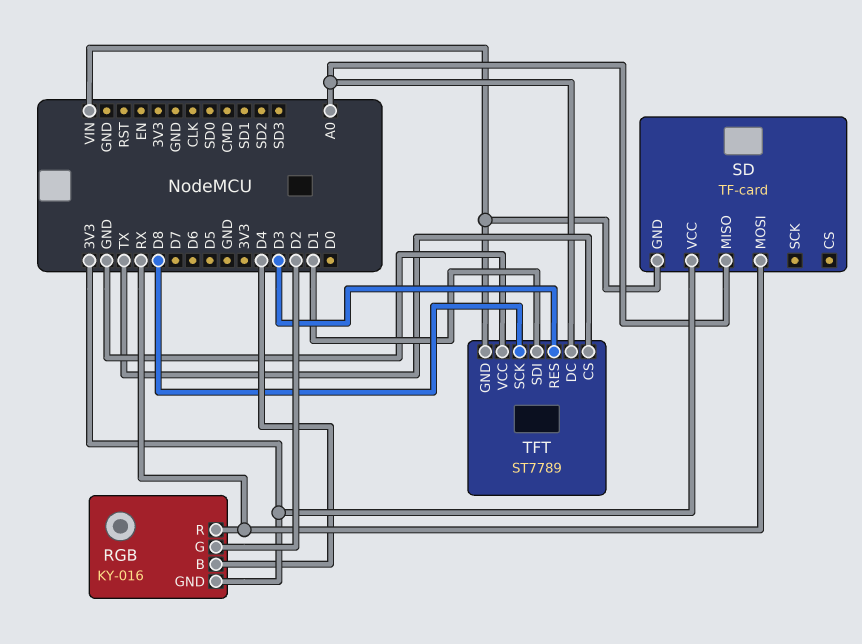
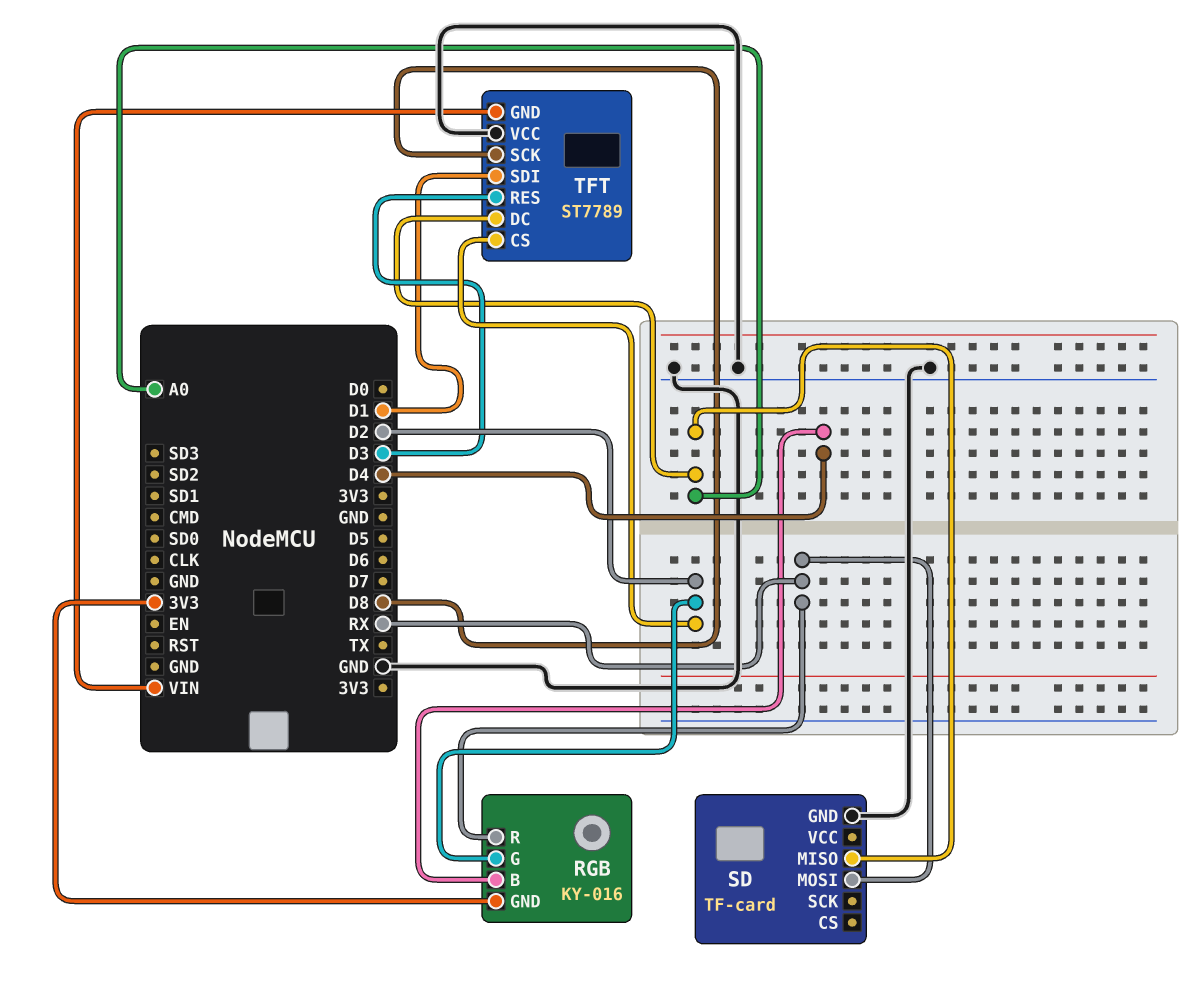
SD pin GND: VIN -> GND
SD pin VCC: 3V3 -> none
TFT pin CS: TX -> D2

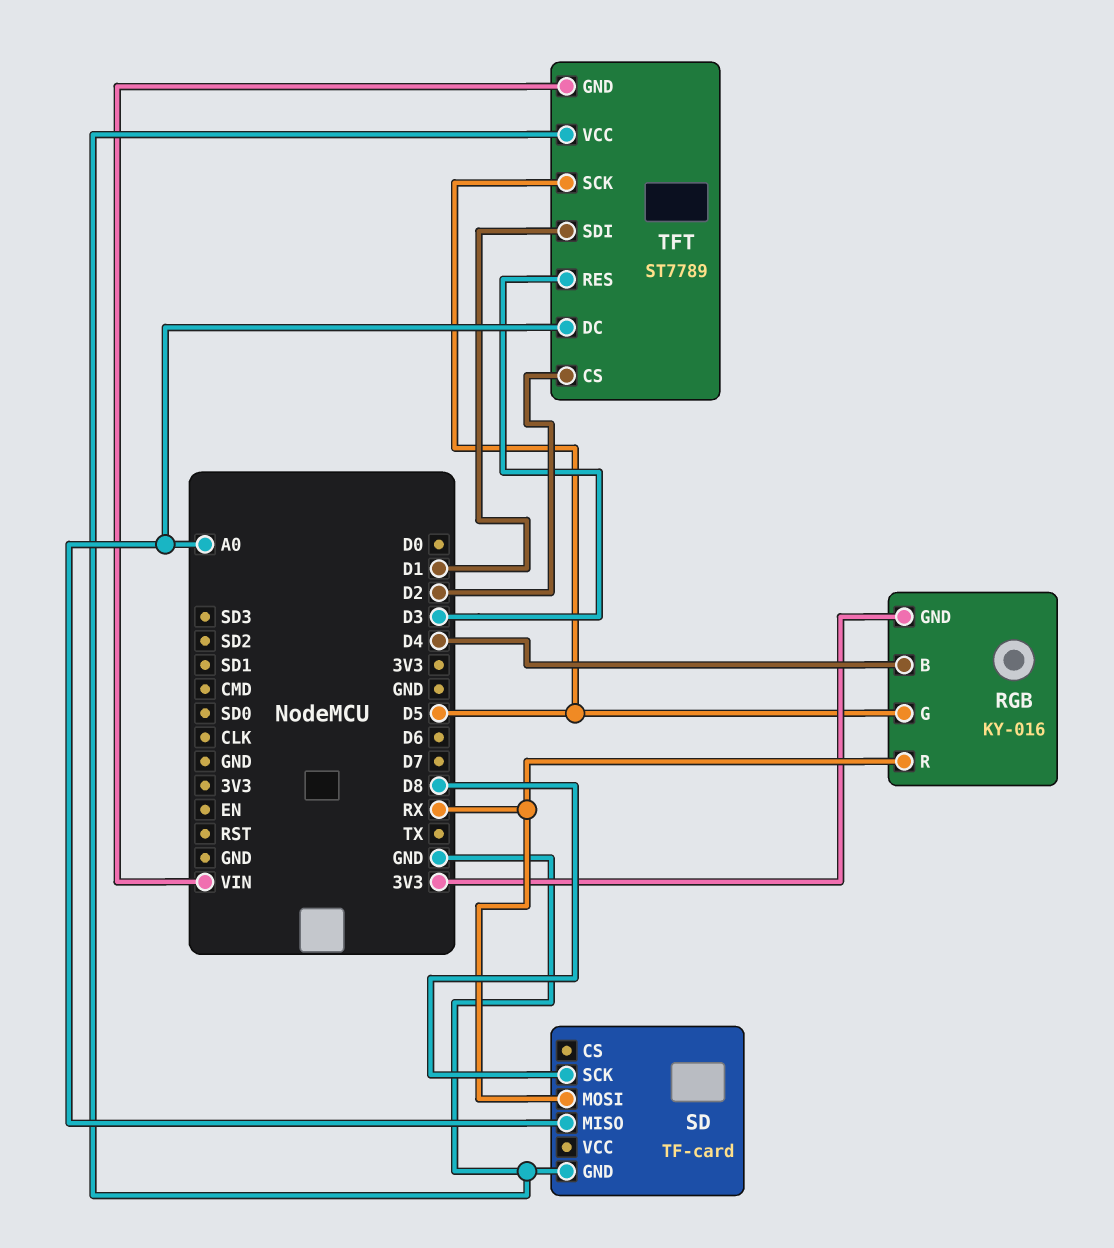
RGB pin G: D2 -> D5
SD pin SCK: none -> D8
TFT pin SCK: D8 -> D5

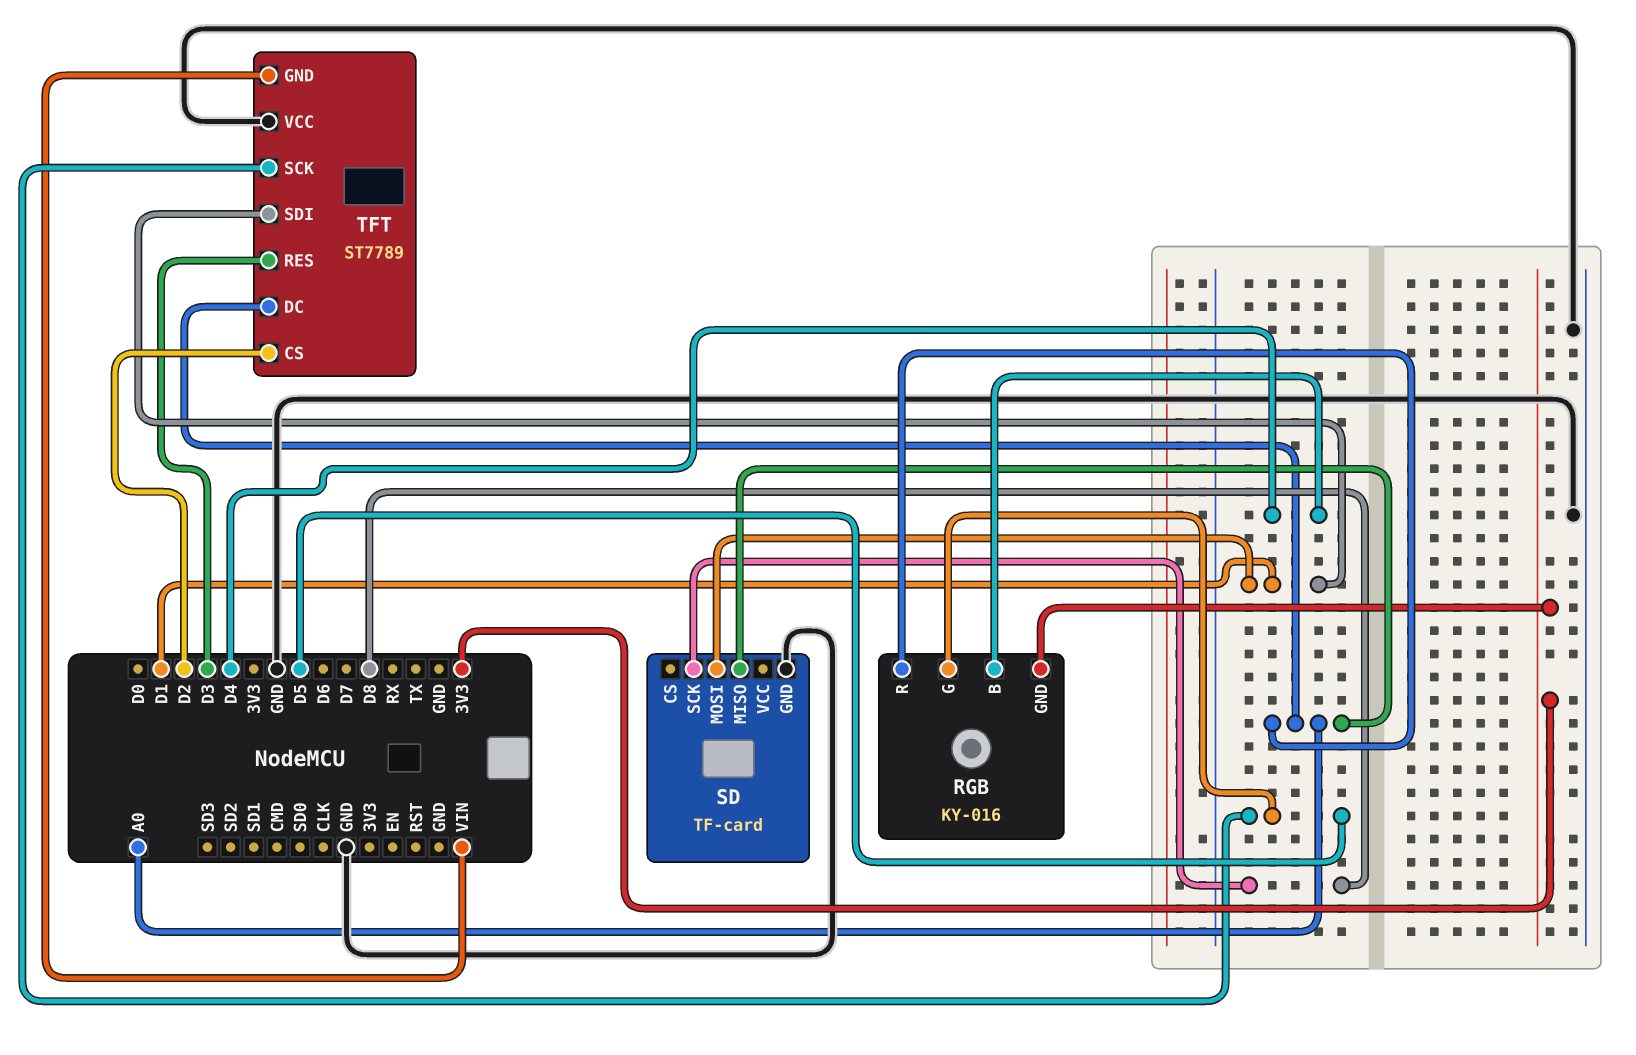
RGB pin R: RX -> A0
SD pin MOSI: RX -> D1

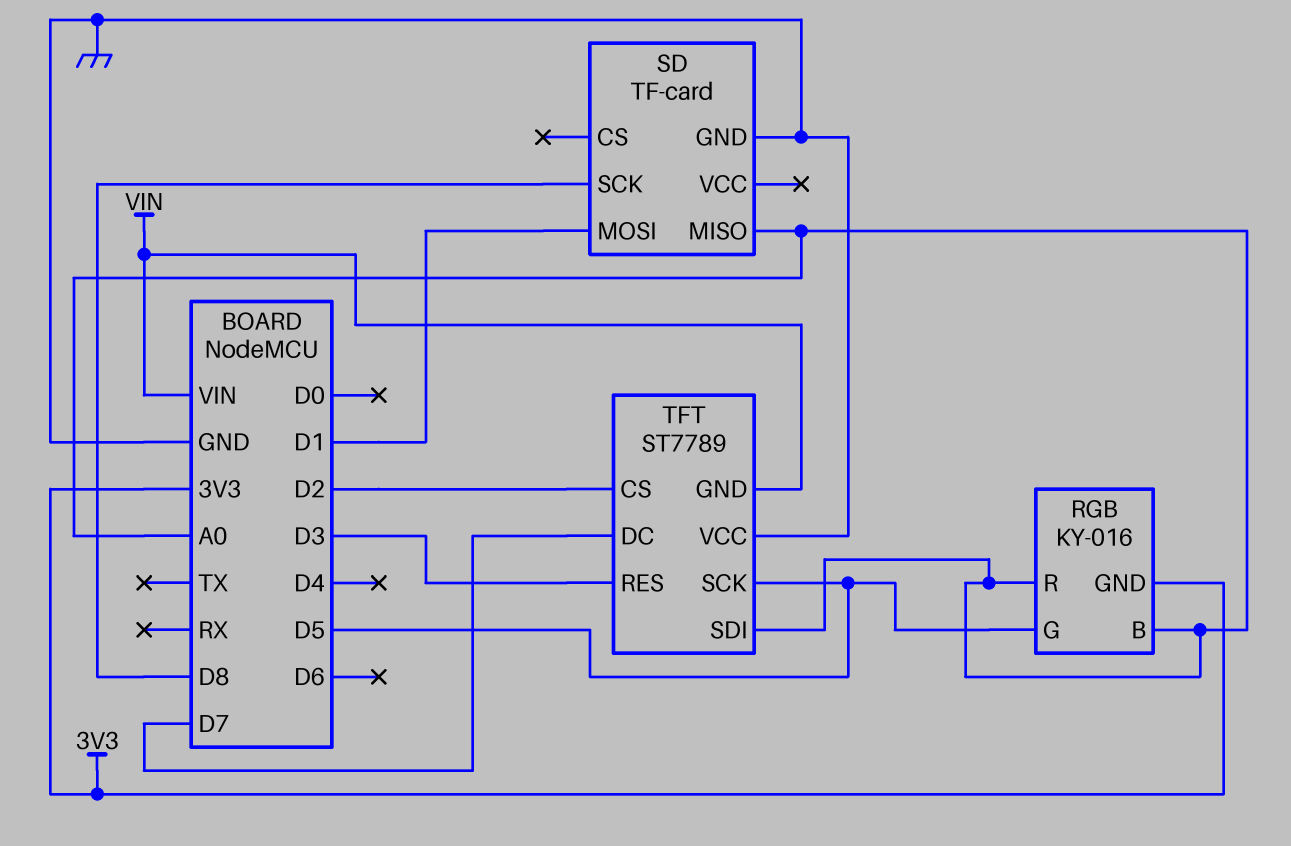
RGB pin B: D4 -> A0
TFT pin DC: A0 -> D7
TFT pin SDI: D1 -> A0

